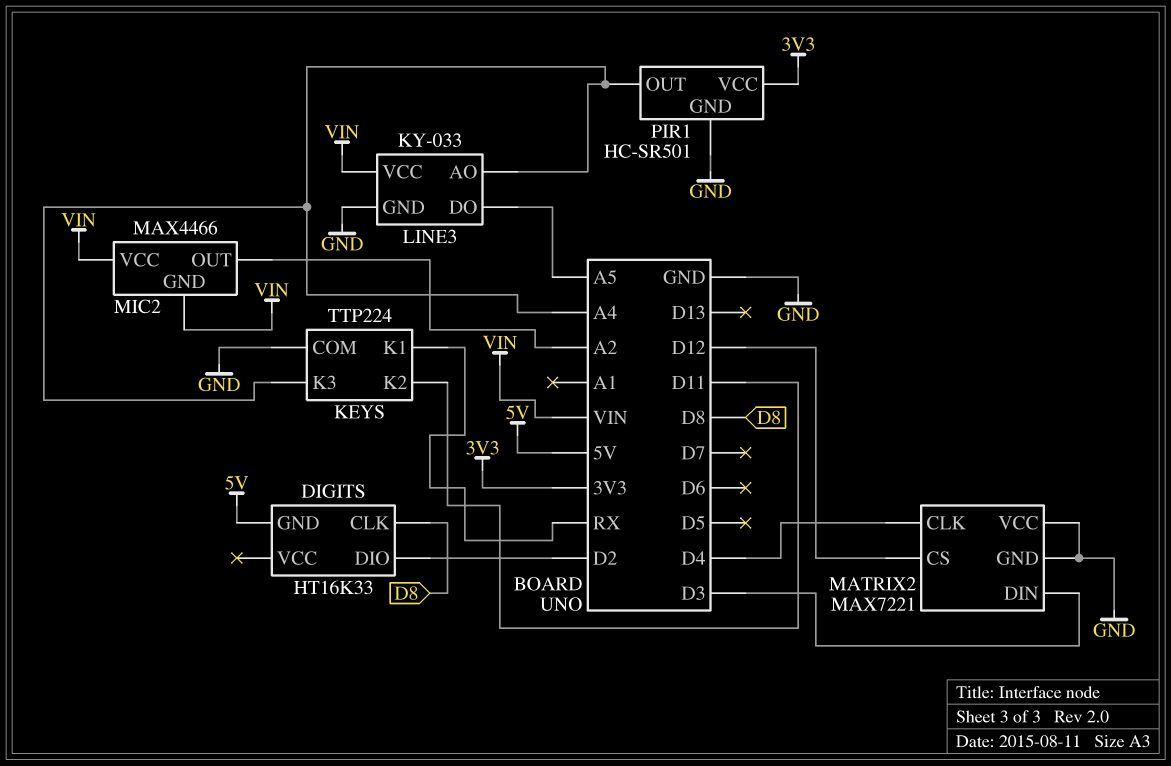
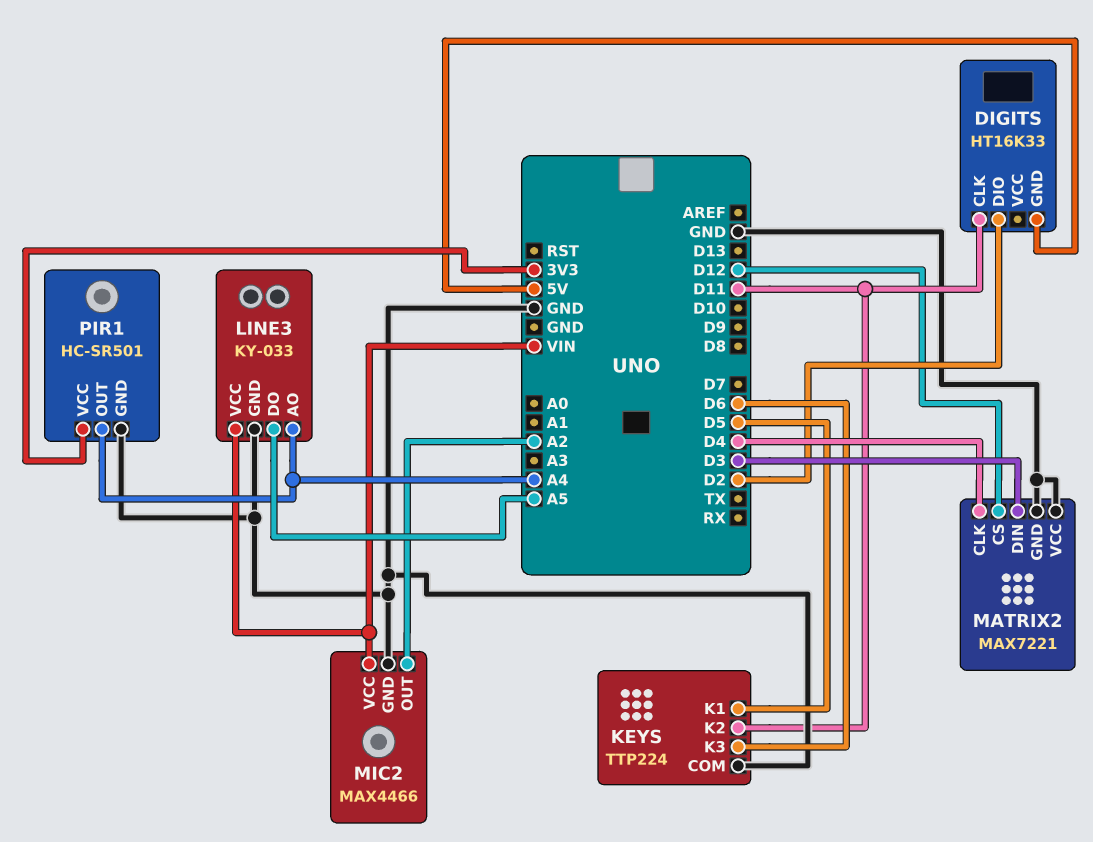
DIGITS pin CLK: D8 -> D11
KEYS pin K1: RX -> D5
KEYS pin K3: A4 -> D6
MIC2 pin GND: VIN -> GND

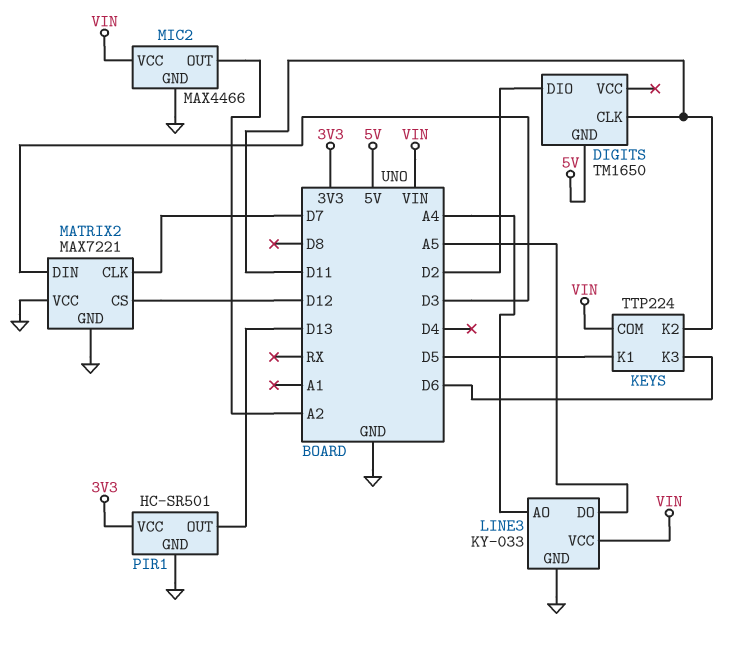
DIGITS: HT16K33 -> TM1650
KEYS pin COM: GND -> VIN
MATRIX2 pin CLK: D4 -> D7
PIR1 pin OUT: A4 -> D13

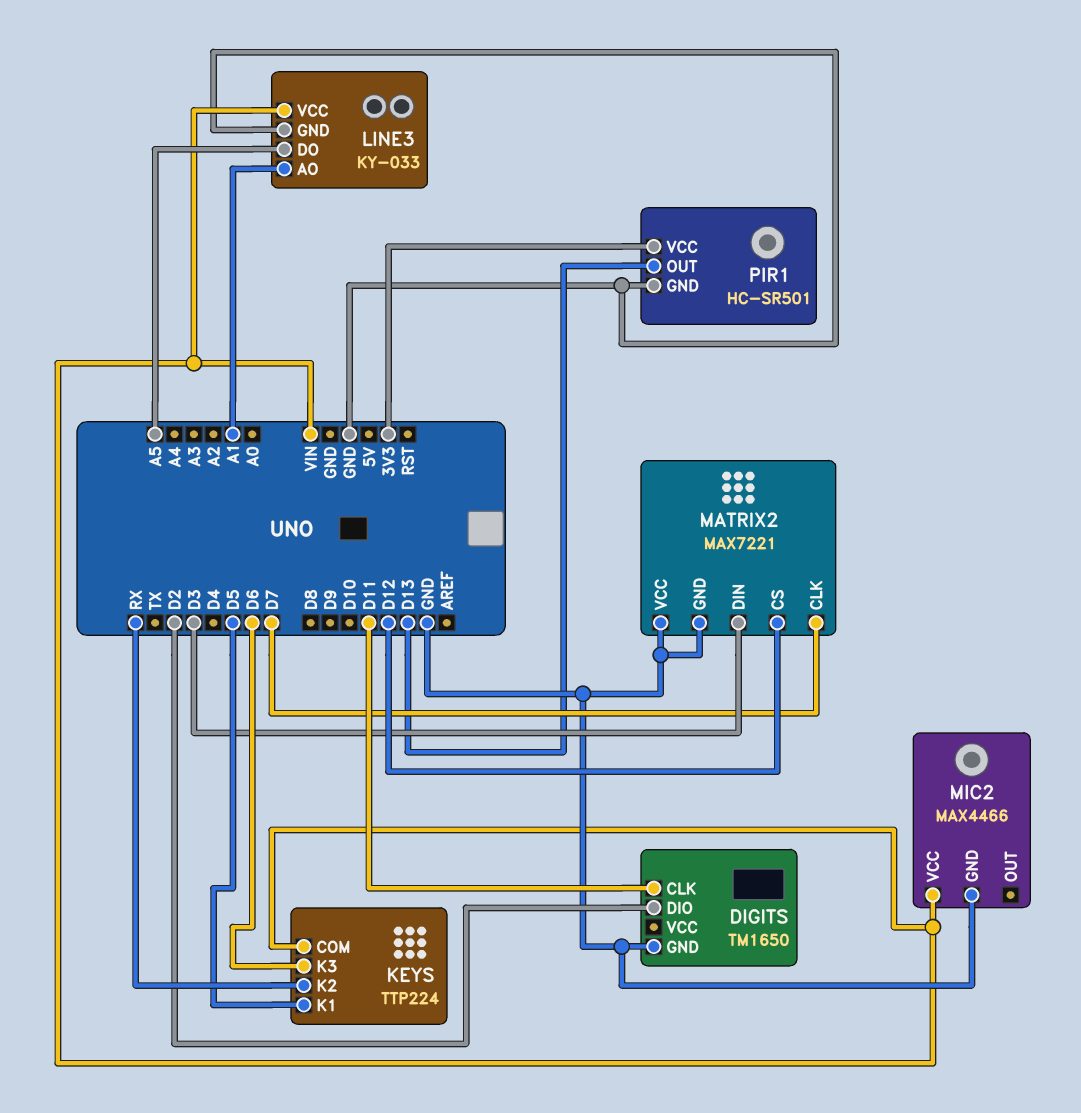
DIGITS pin GND: 5V -> GND
KEYS pin K2: D11 -> RX
LINE3 pin AO: A4 -> A1
MIC2 pin OUT: A2 -> none

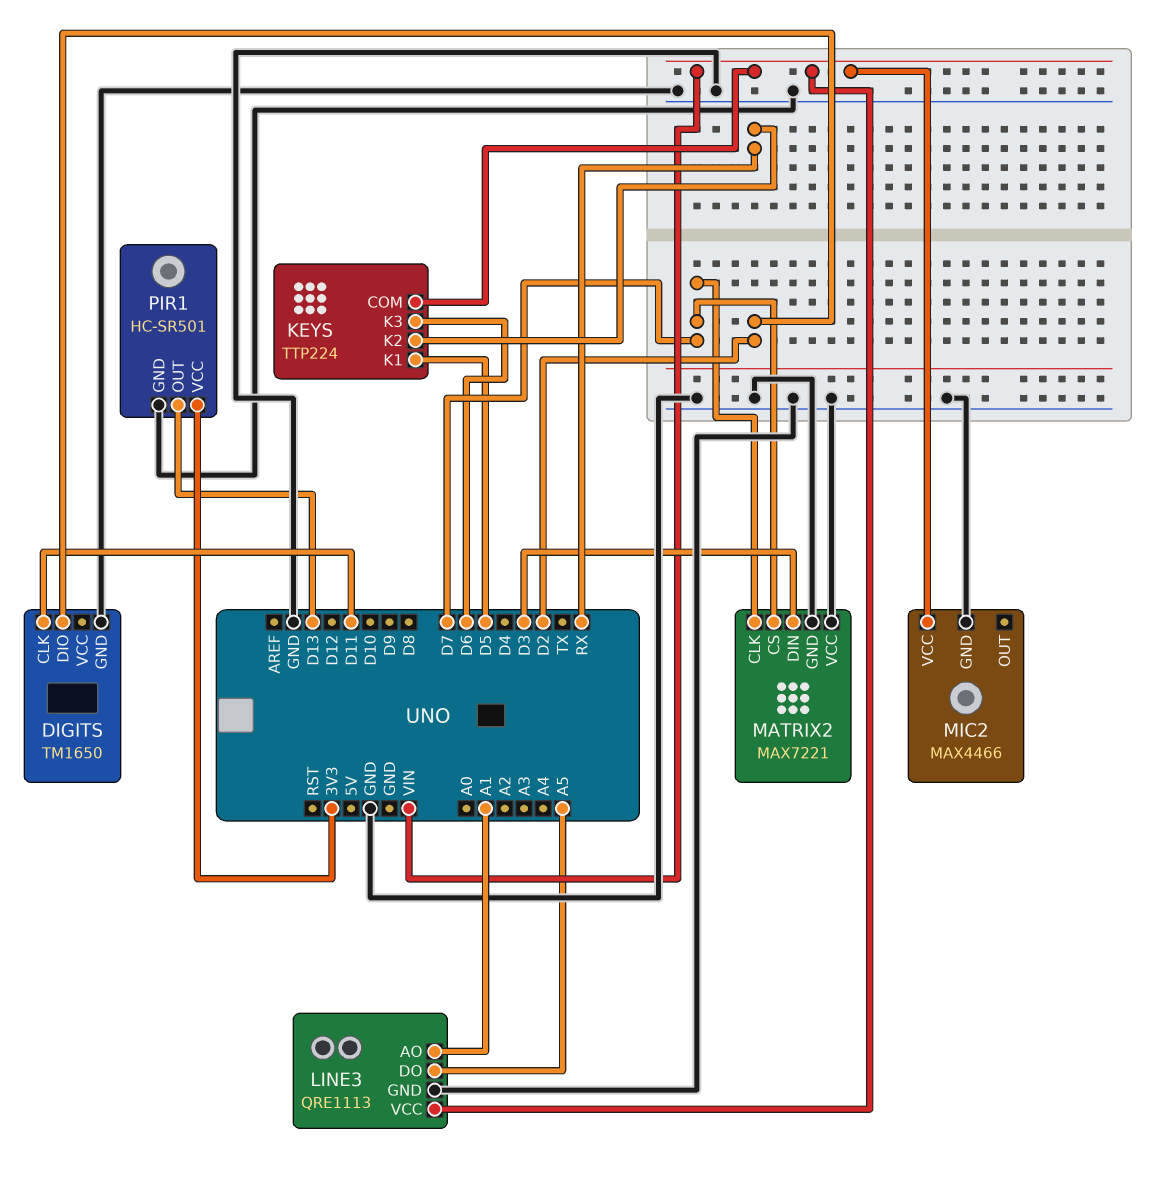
LINE3: KY-033 -> QRE1113
MATRIX2 pin CS: D12 -> D7

